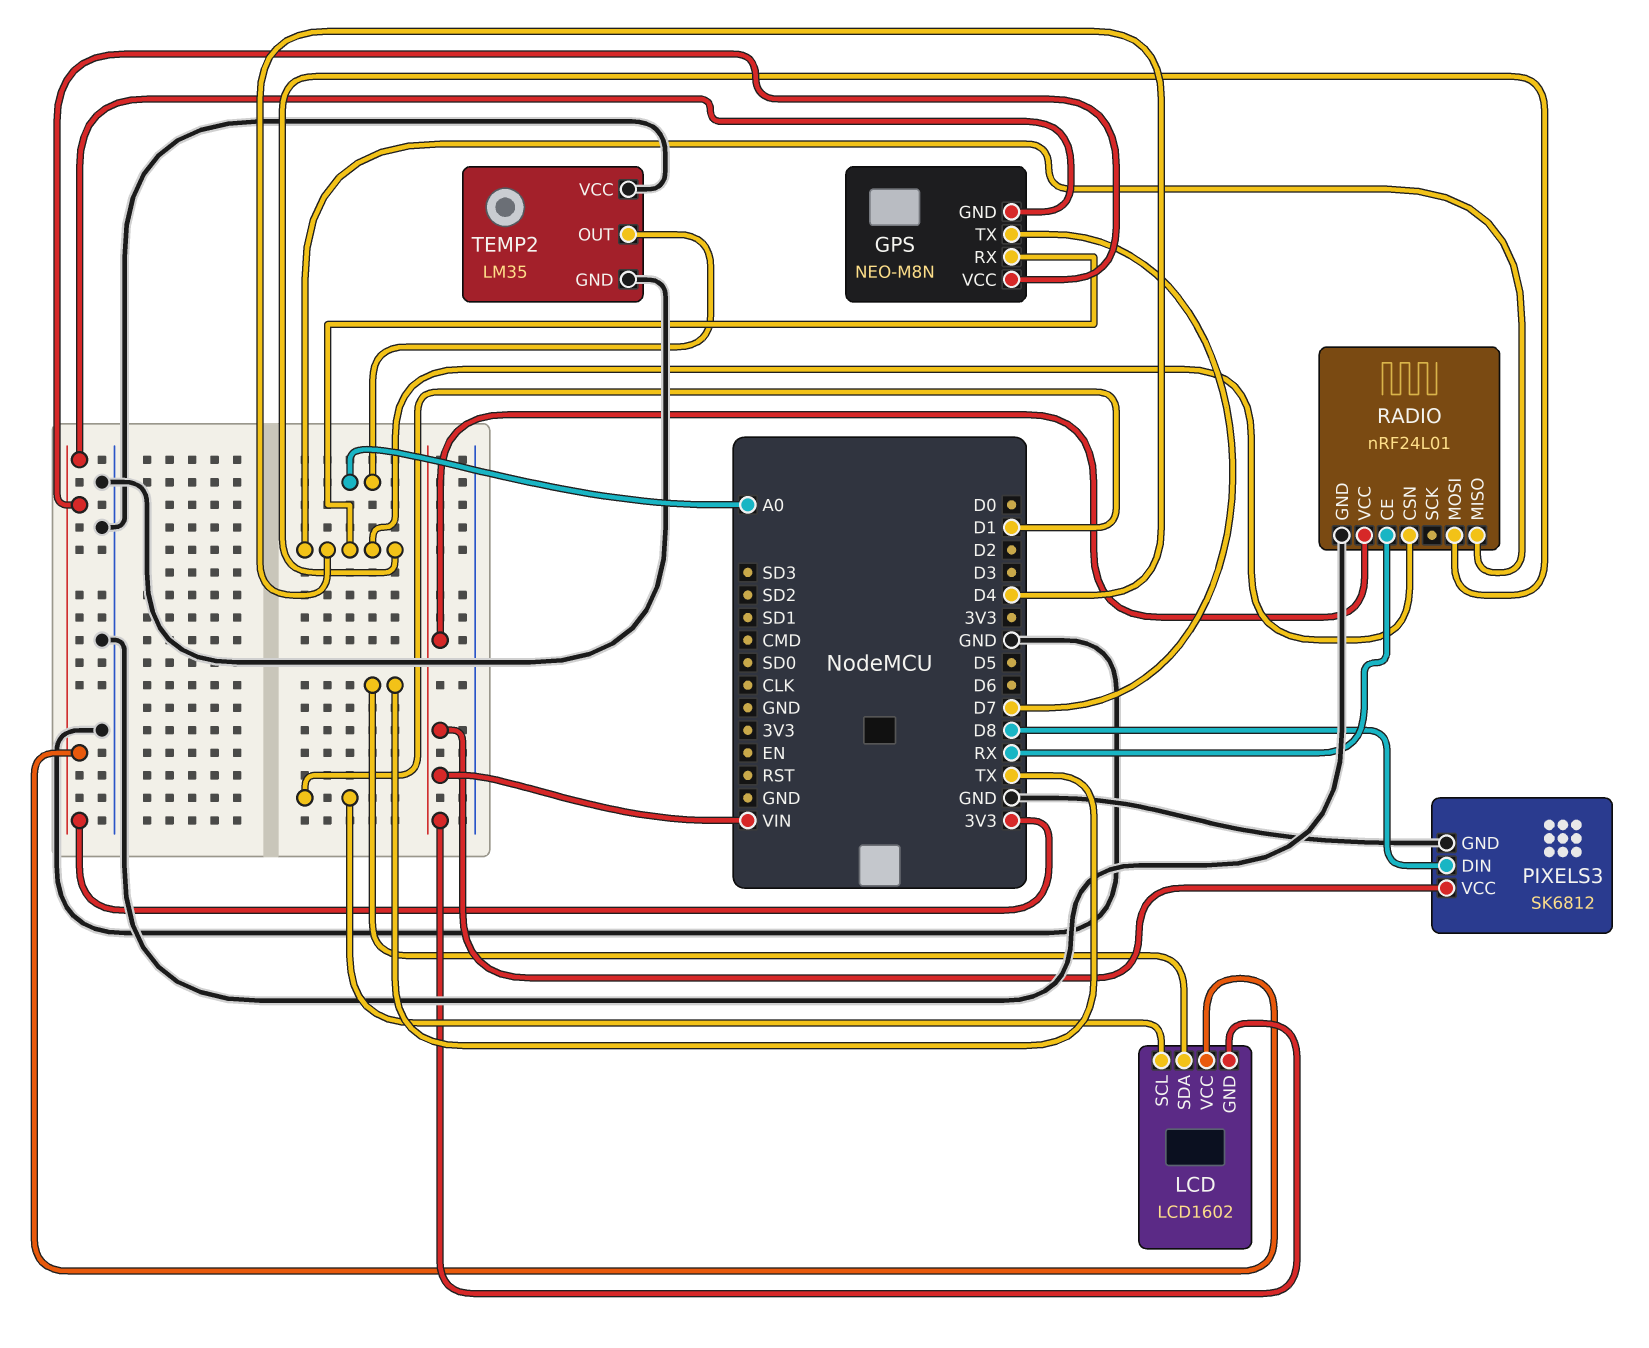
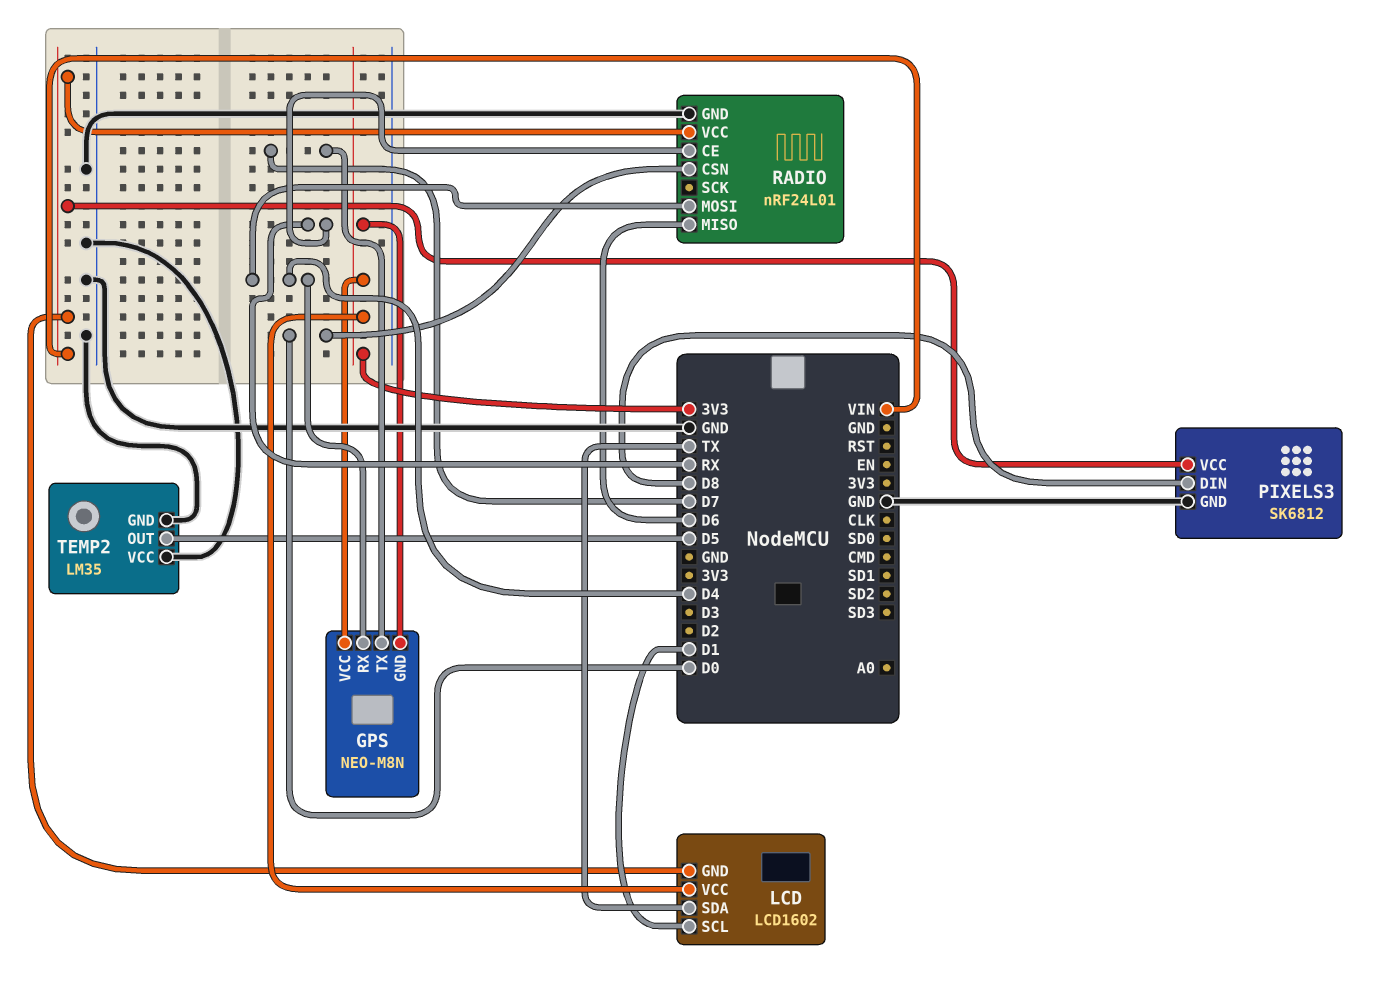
RADIO pin CSN: D4 -> D0
RADIO pin MISO: D4 -> D6
TEMP2 pin OUT: A0 -> D5

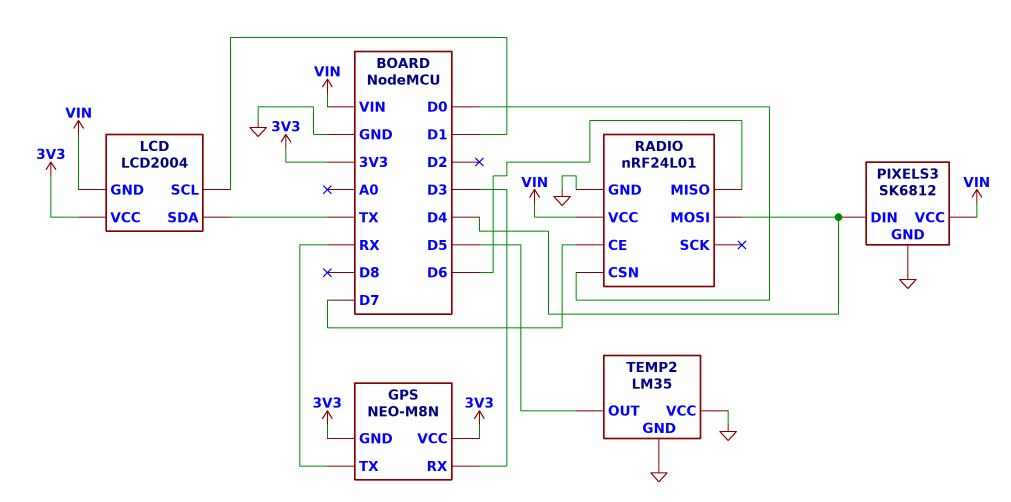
GPS pin RX: D4 -> D3
GPS pin TX: D7 -> RX
LCD: LCD1602 -> LCD2004
PIXELS3 pin DIN: D8 -> D4
RADIO pin CE: RX -> D7

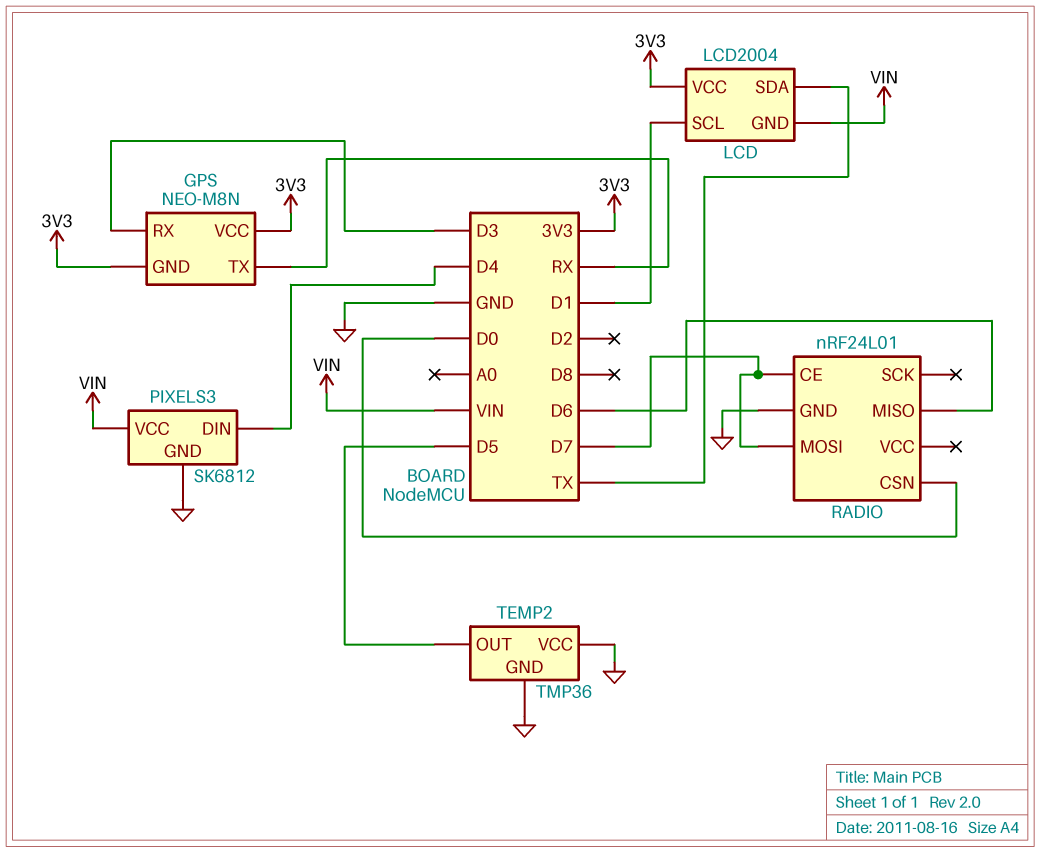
RADIO pin MOSI: D4 -> D7
RADIO pin VCC: VIN -> none
TEMP2: LM35 -> TMP36

